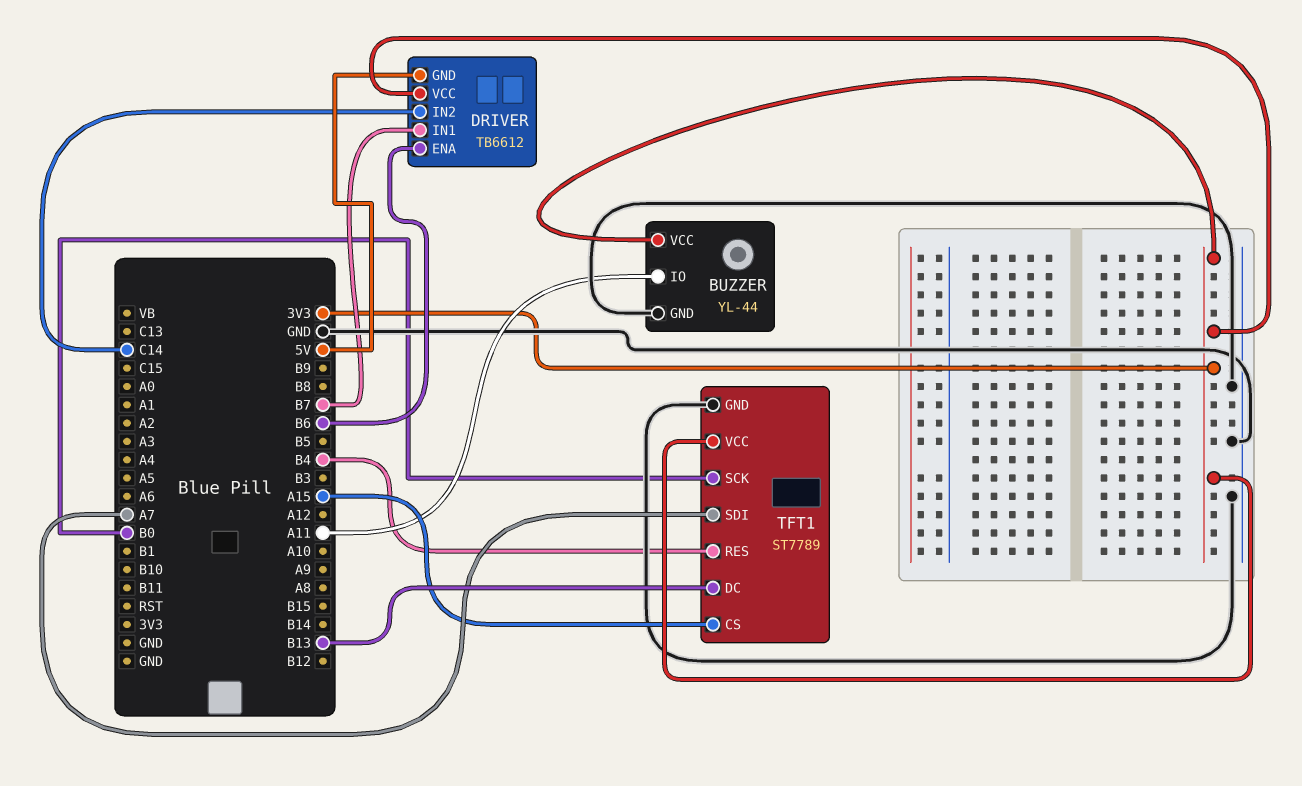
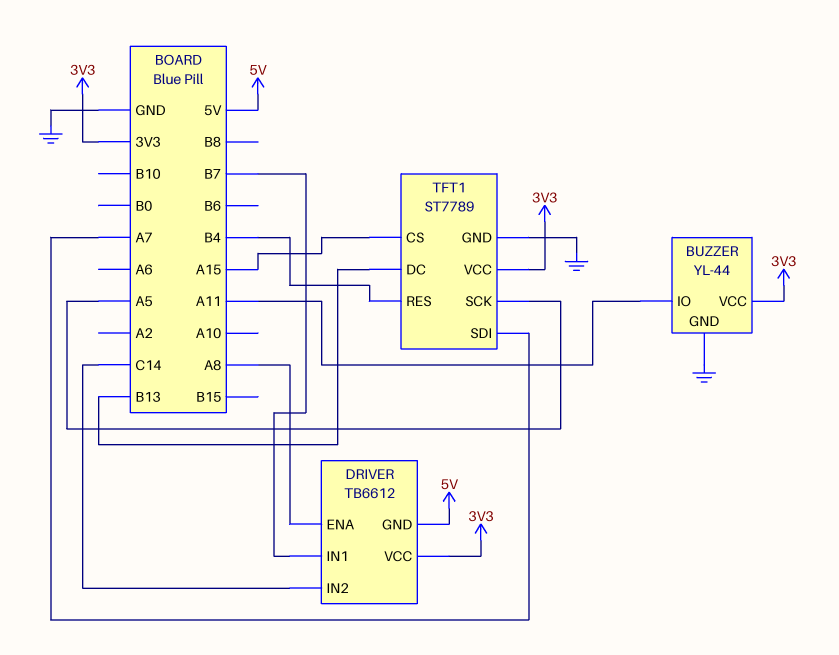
DRIVER pin ENA: B6 -> A8
TFT1 pin SCK: B0 -> A5

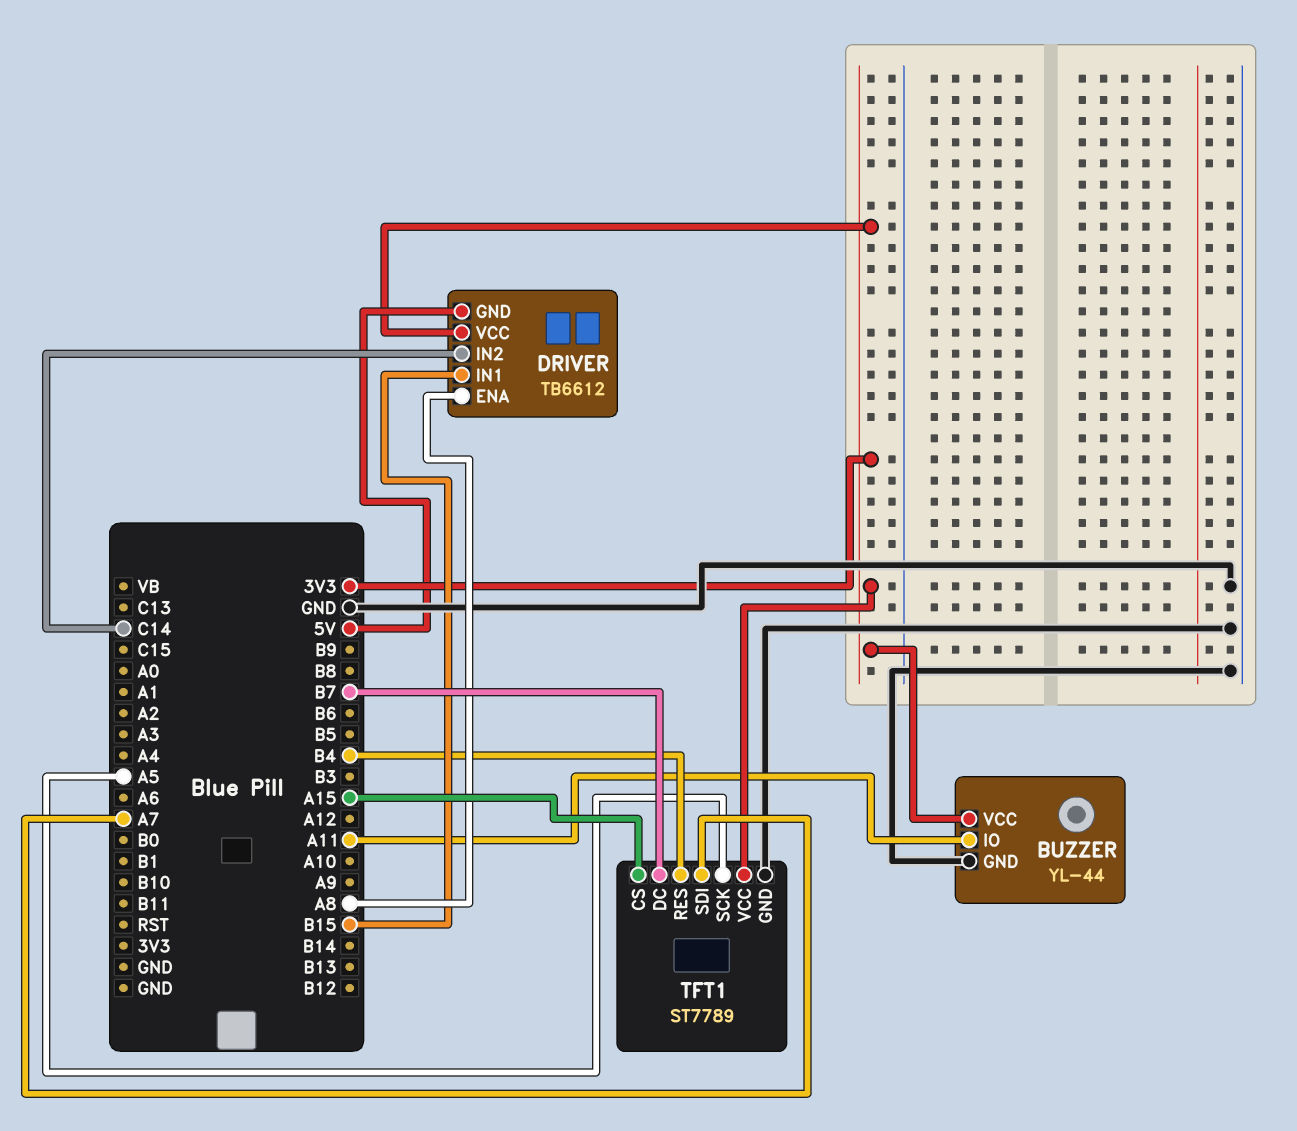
DRIVER pin IN1: B7 -> B15
TFT1 pin DC: B13 -> B7

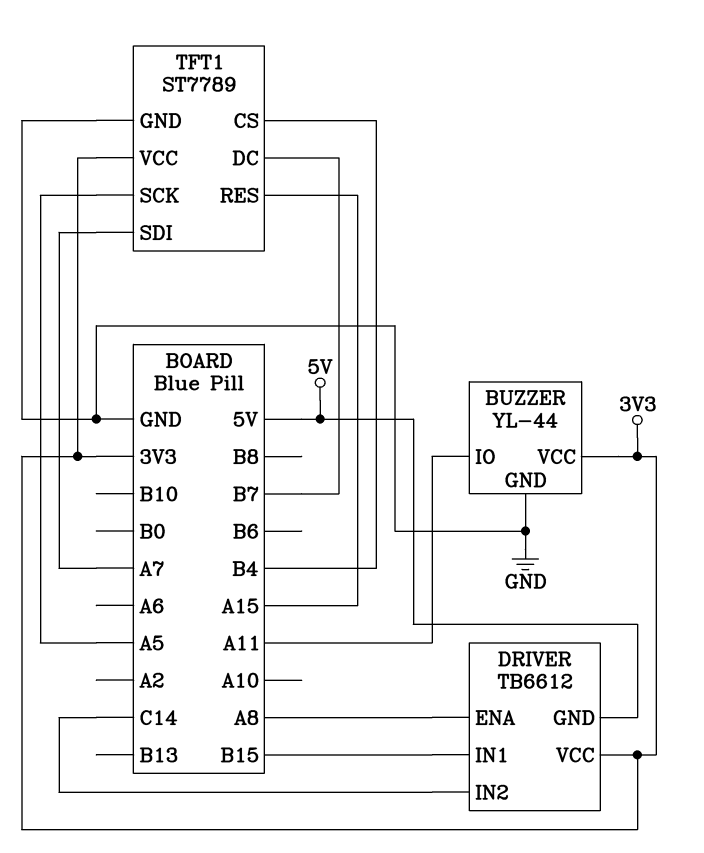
TFT1 pin CS: A15 -> B4
TFT1 pin RES: B4 -> A15

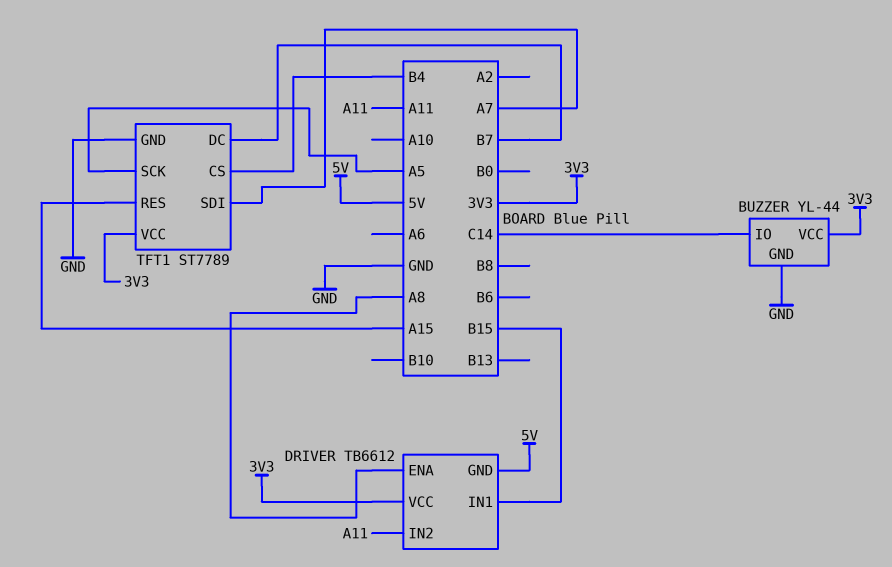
BUZZER pin IO: A11 -> C14
DRIVER pin IN2: C14 -> A11

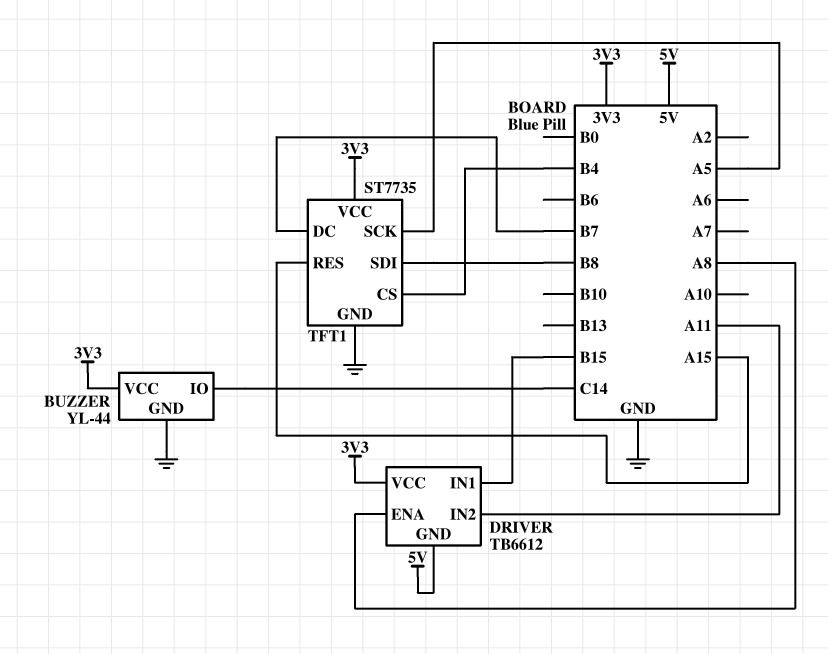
TFT1: ST7789 -> ST7735
TFT1 pin SDI: A7 -> B8

